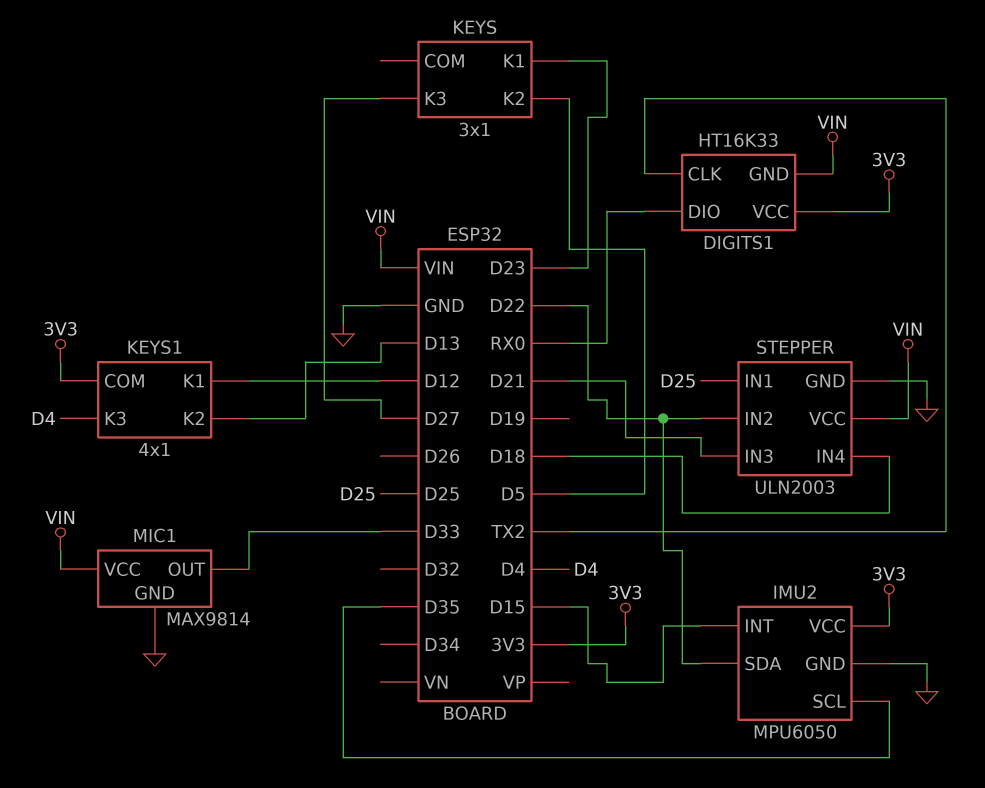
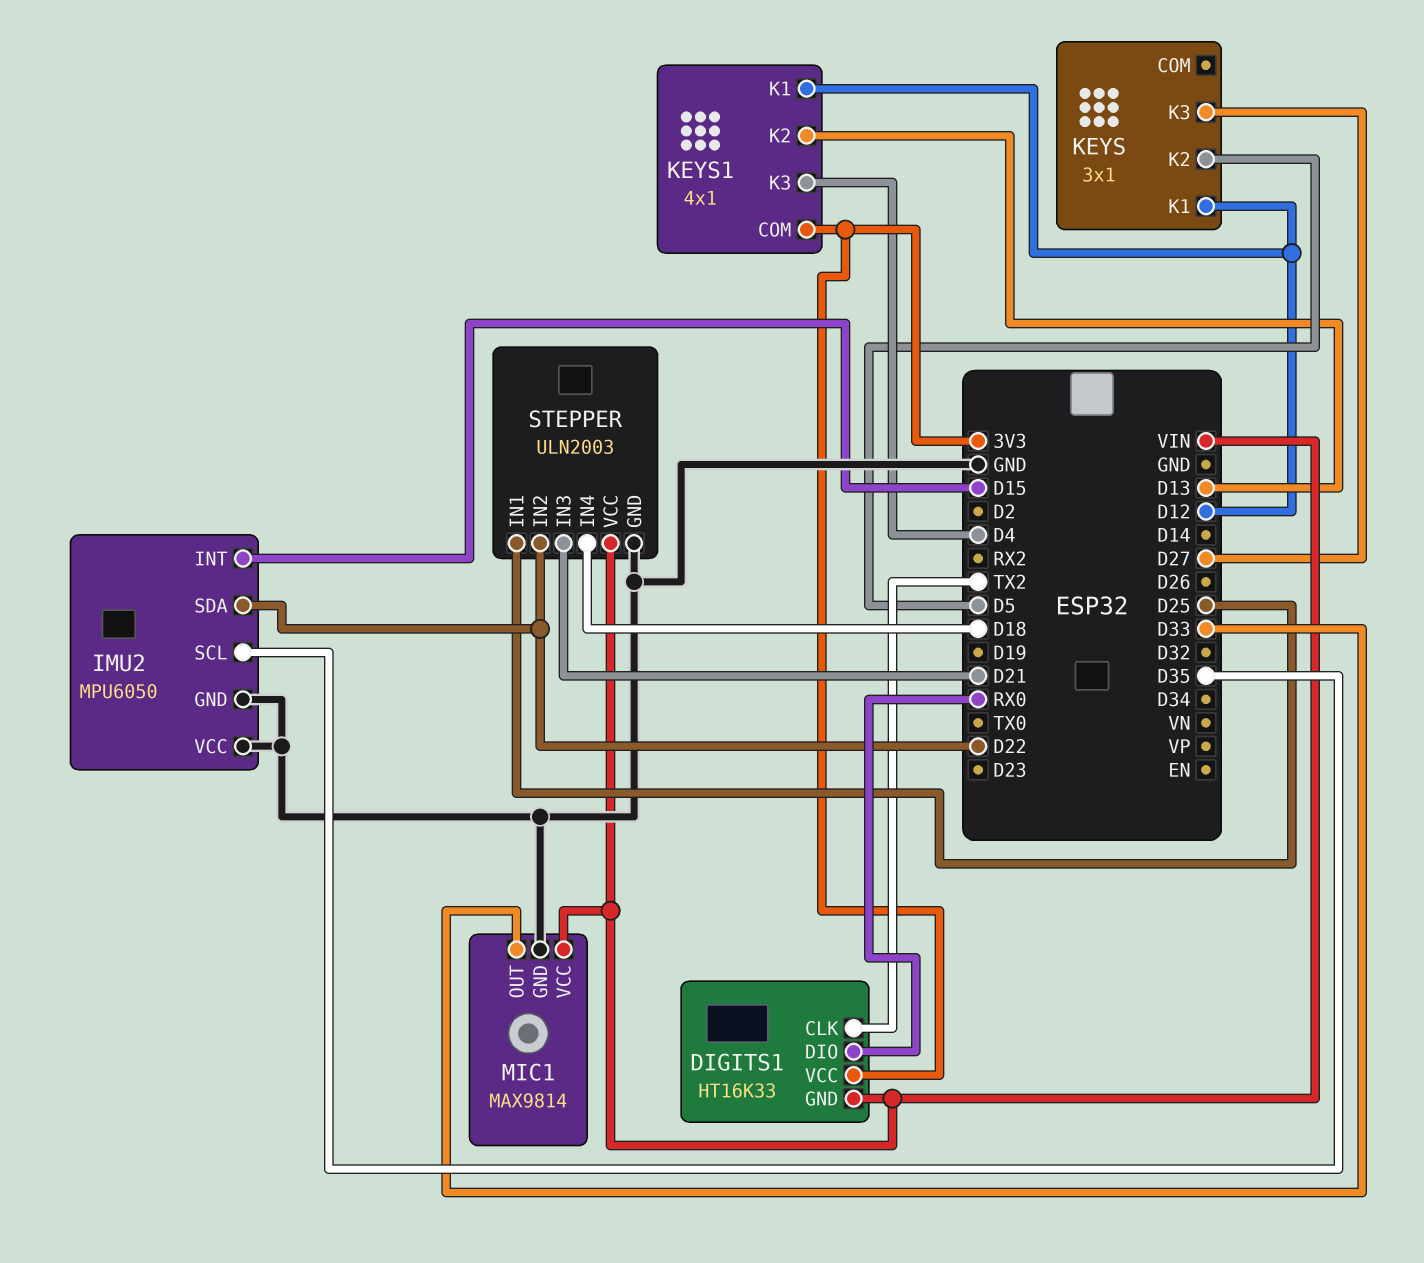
IMU2 pin VCC: 3V3 -> GND
KEYS pin K1: D23 -> D12

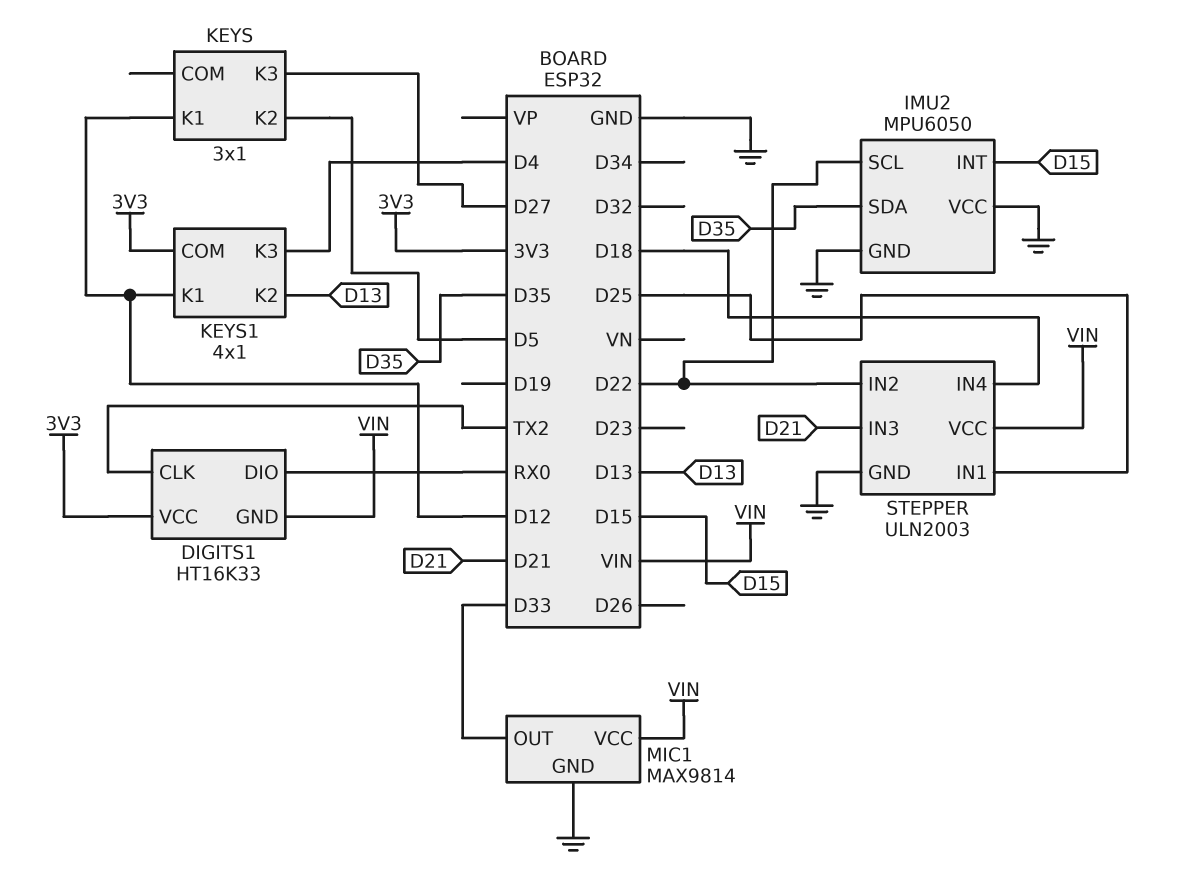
IMU2 pin SCL: D35 -> D22
IMU2 pin SDA: D22 -> D35

